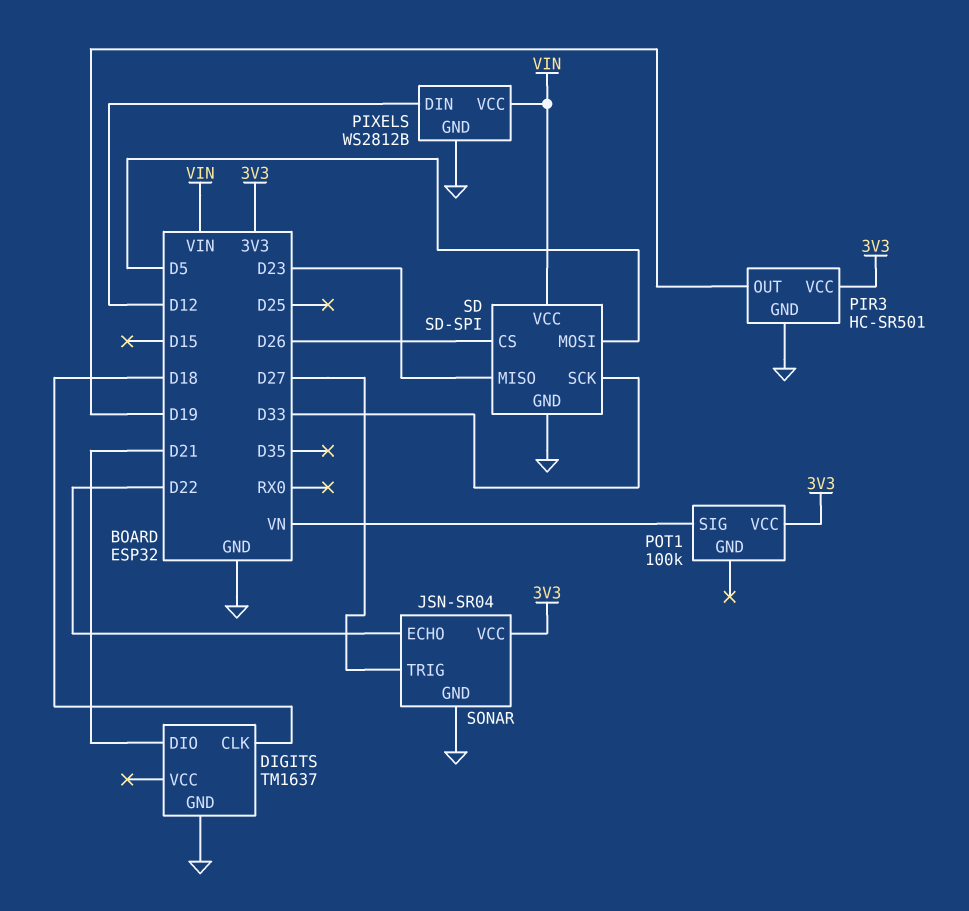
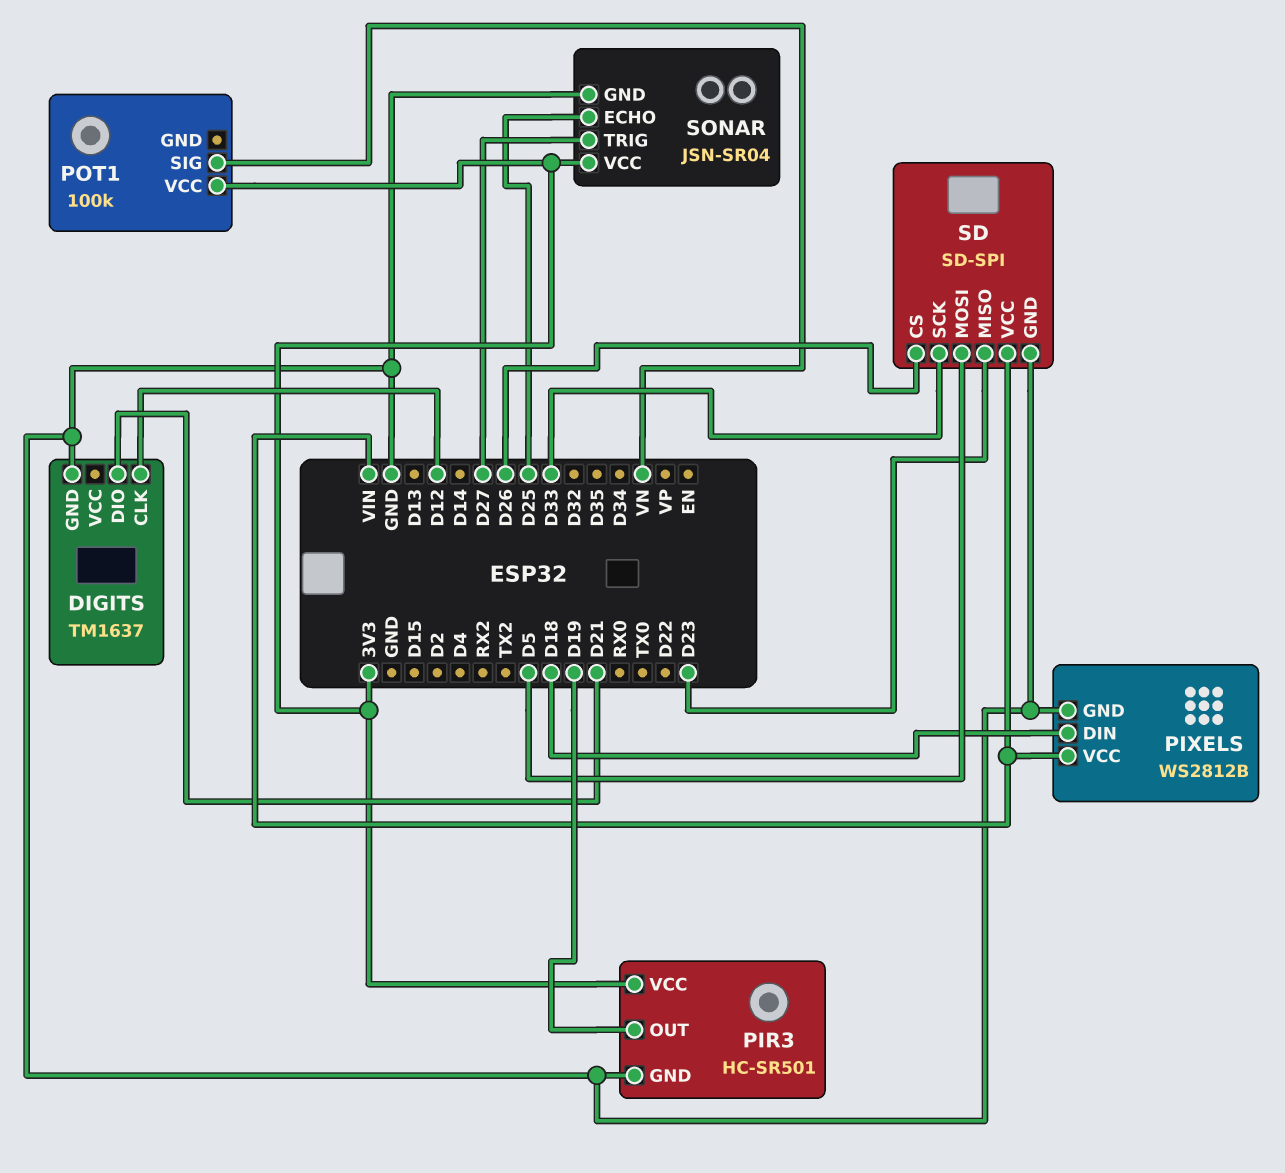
DIGITS pin CLK: D18 -> D12
PIXELS pin DIN: D12 -> D18
SONAR pin ECHO: D22 -> D25

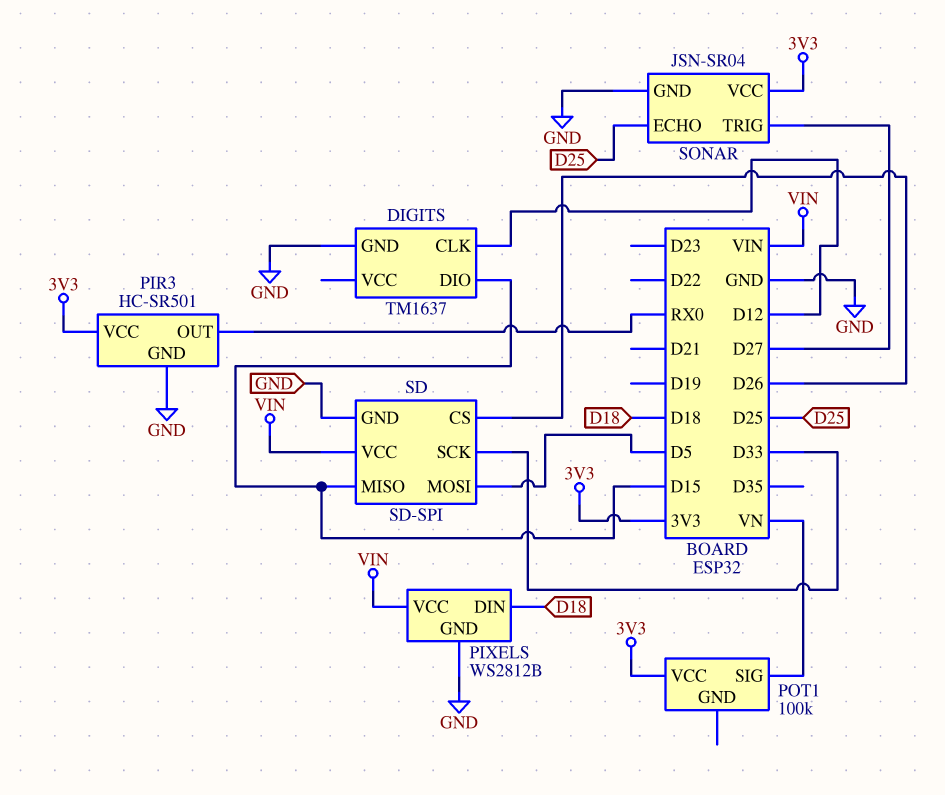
DIGITS pin DIO: D21 -> D15
PIR3 pin OUT: D19 -> RX0
SD pin MISO: D23 -> D15

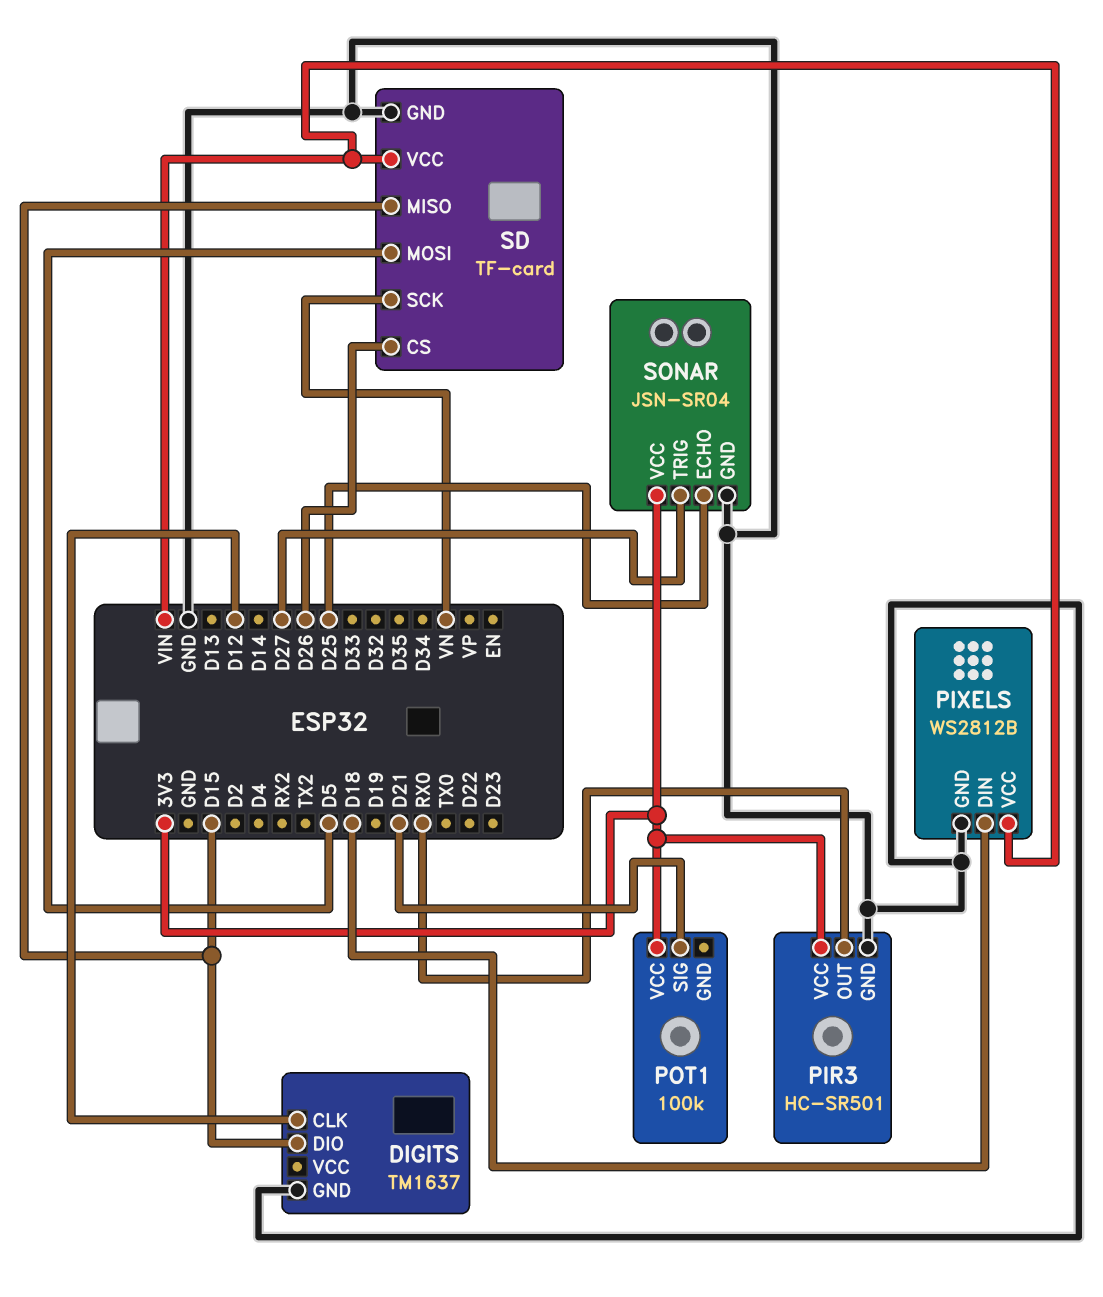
POT1 pin SIG: VN -> D21
SD: SD-SPI -> TF-card
SD pin SCK: D33 -> VN

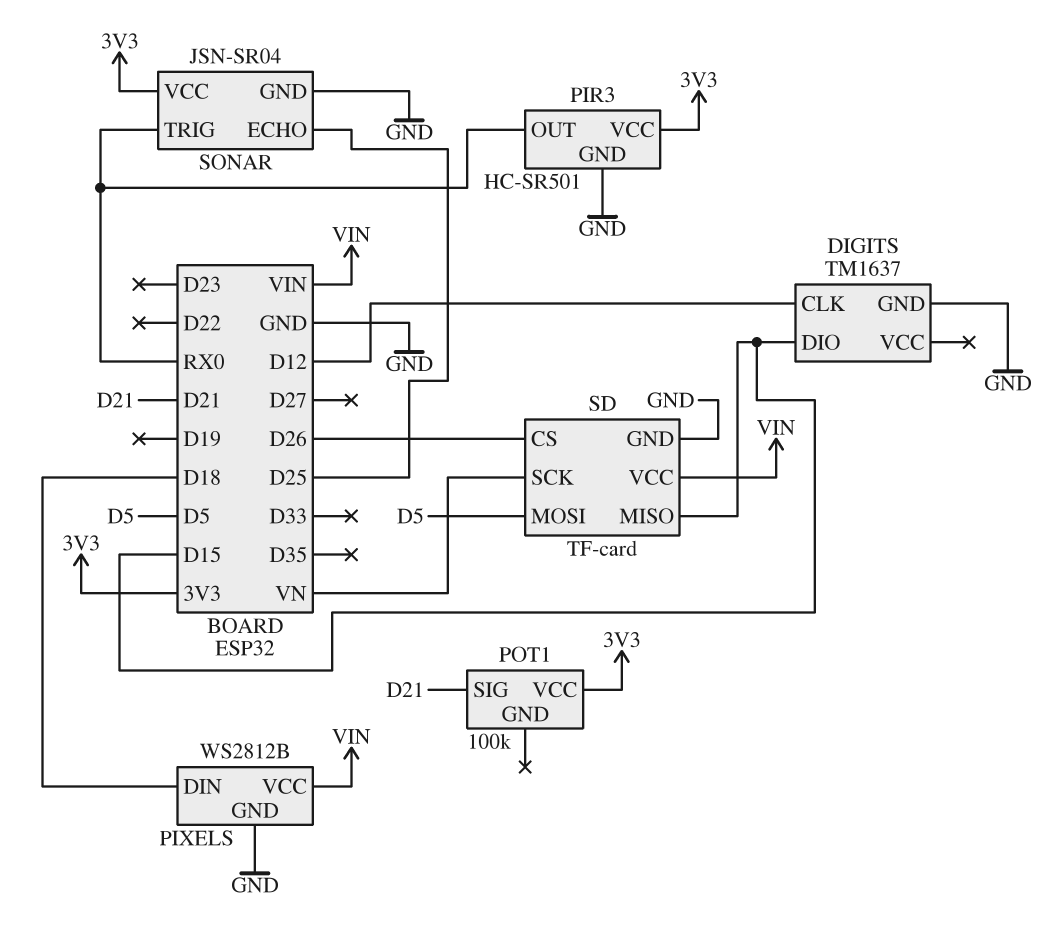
SONAR pin TRIG: D27 -> RX0

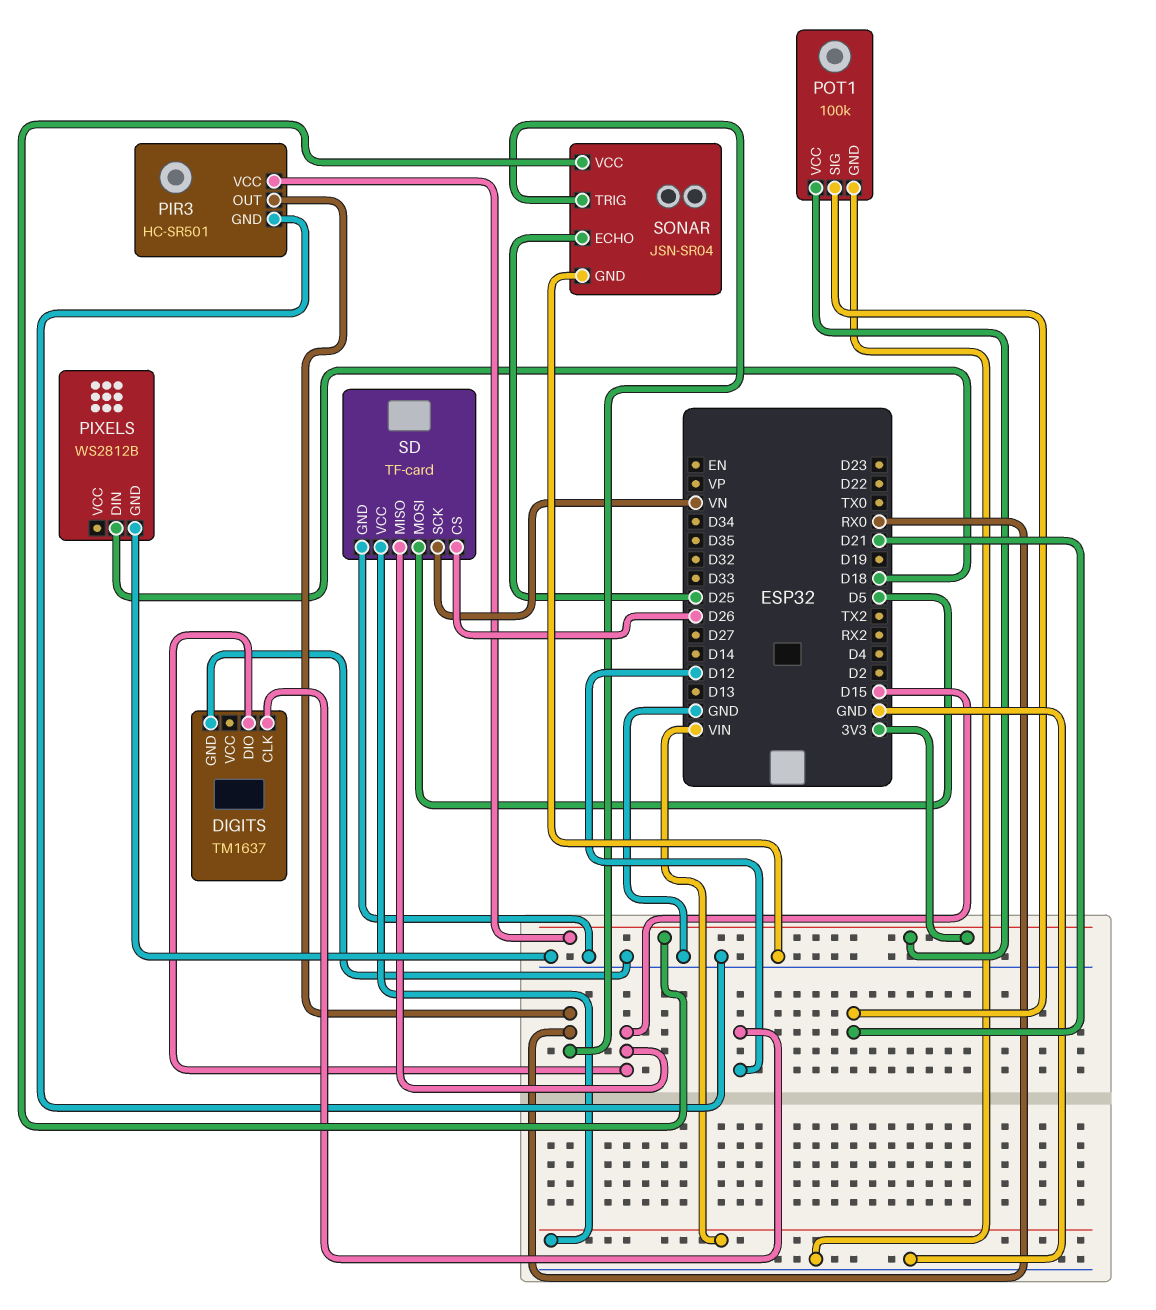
PIXELS pin VCC: VIN -> none
POT1 pin GND: none -> GND

